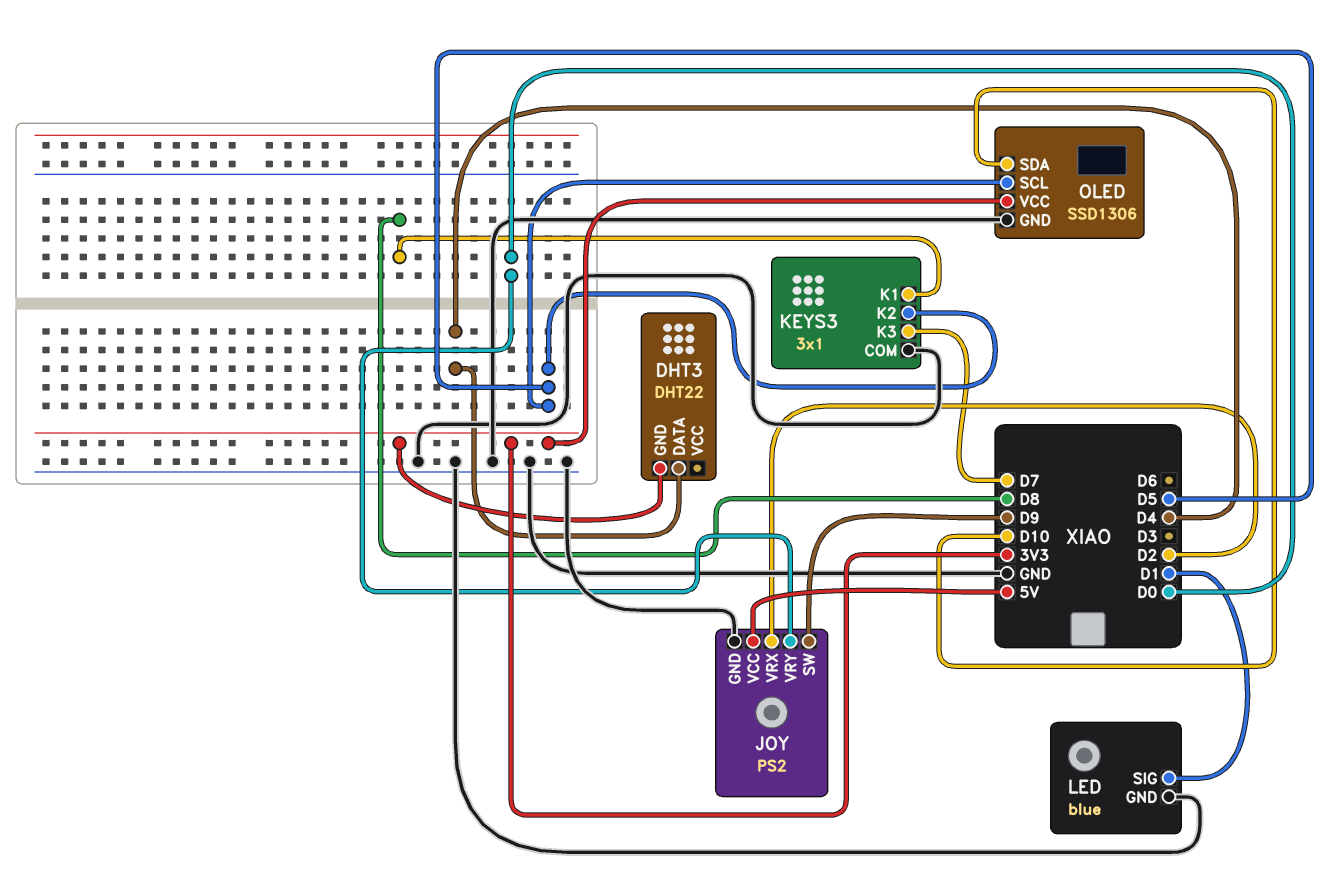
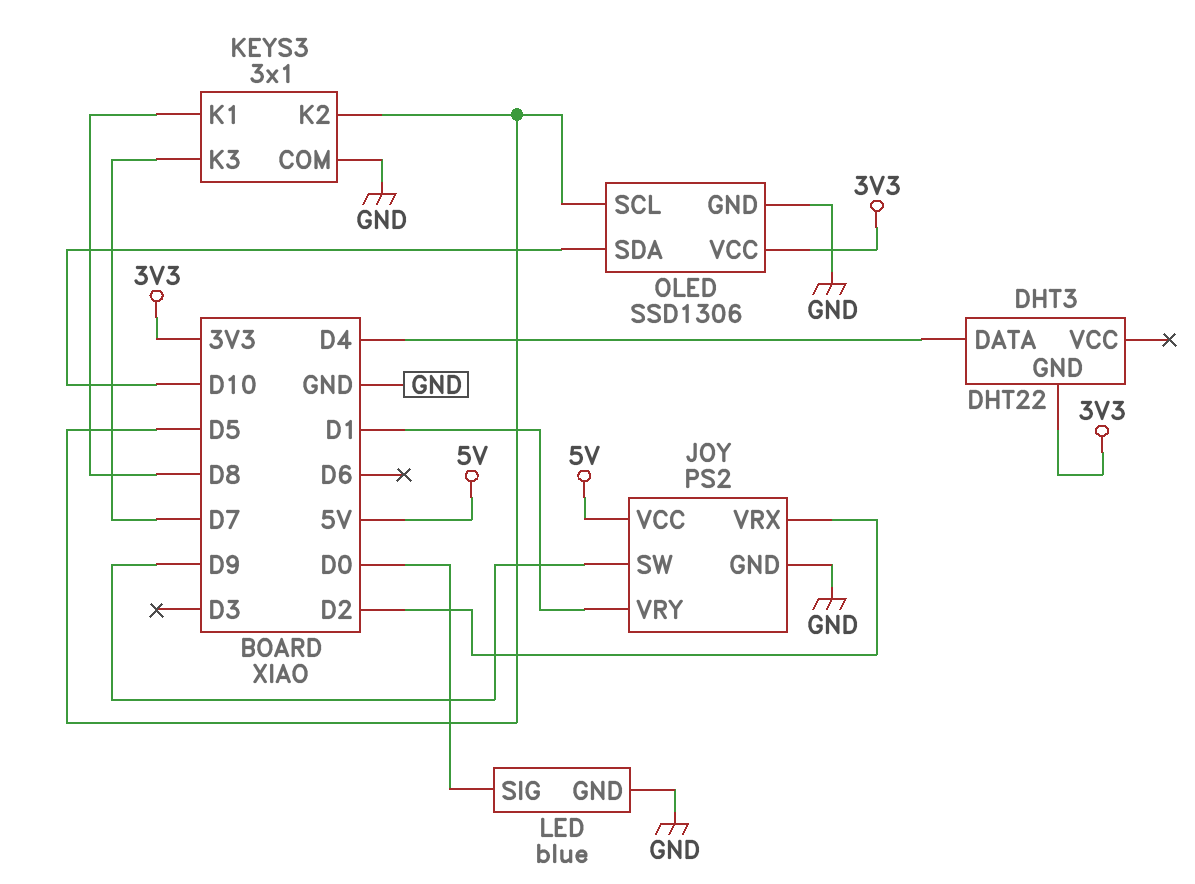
JOY pin VRY: D0 -> D1
LED pin SIG: D1 -> D0

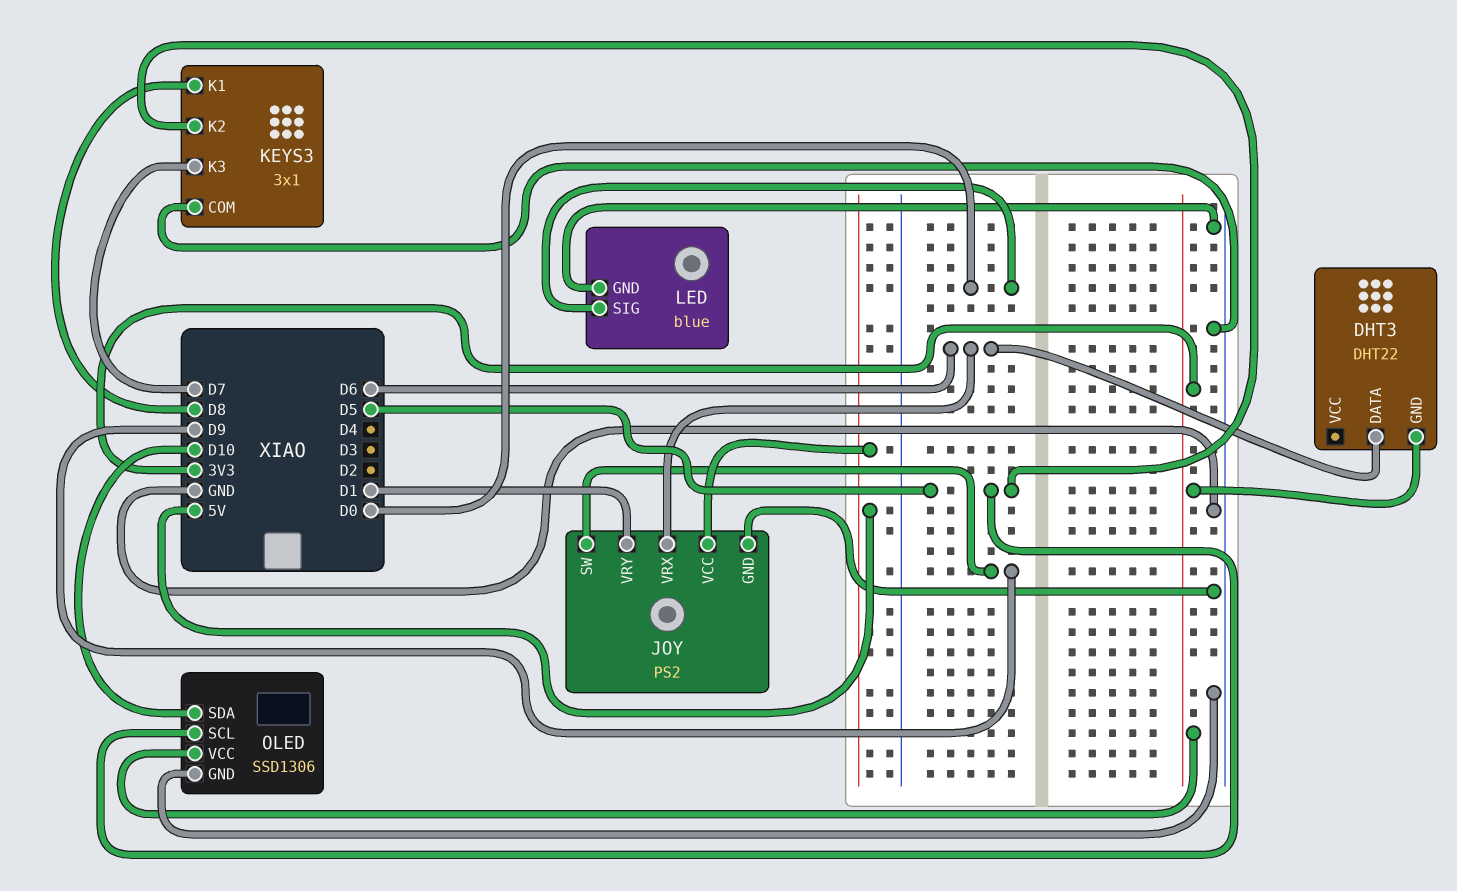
DHT3 pin DATA: D4 -> D6
JOY pin VRX: D2 -> D6

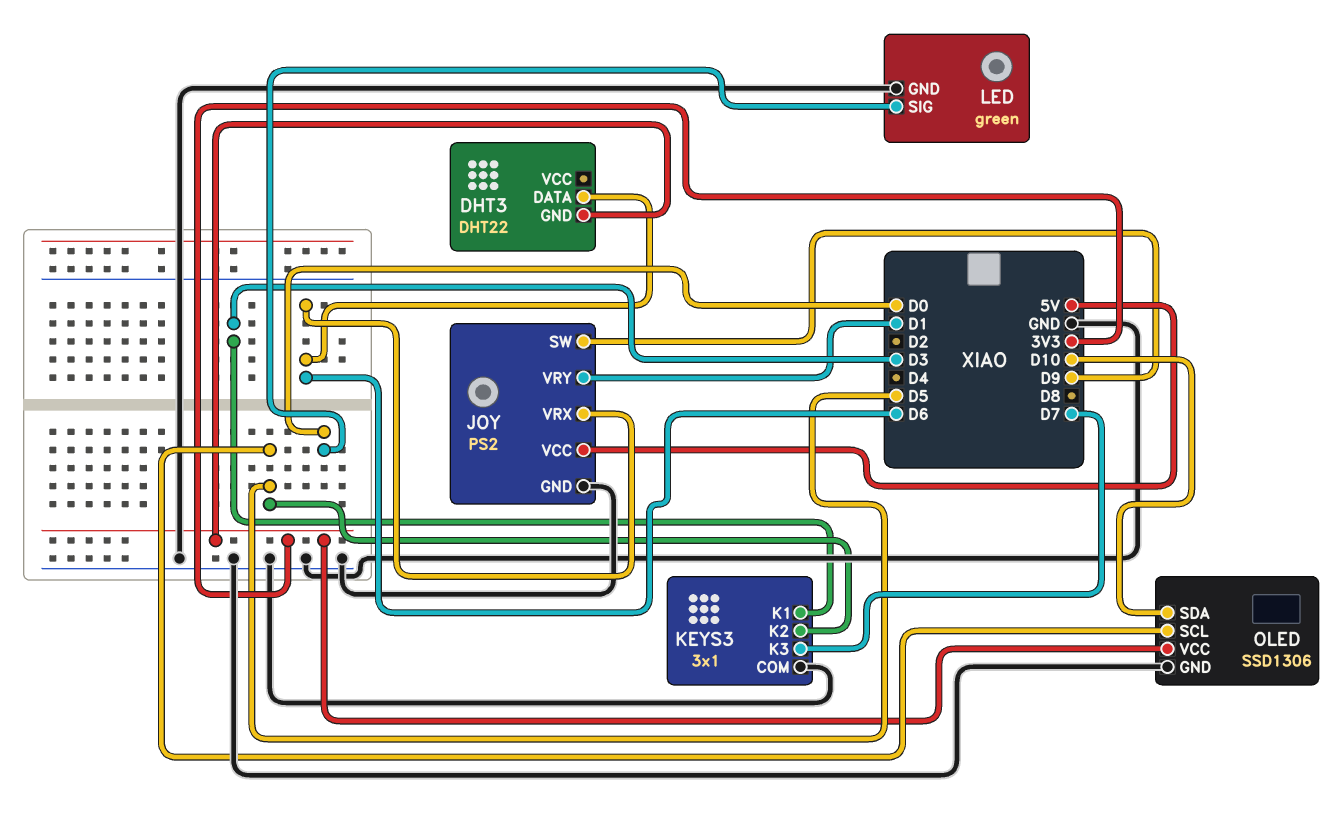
KEYS3 pin K1: D8 -> D3
LED: blue -> green

